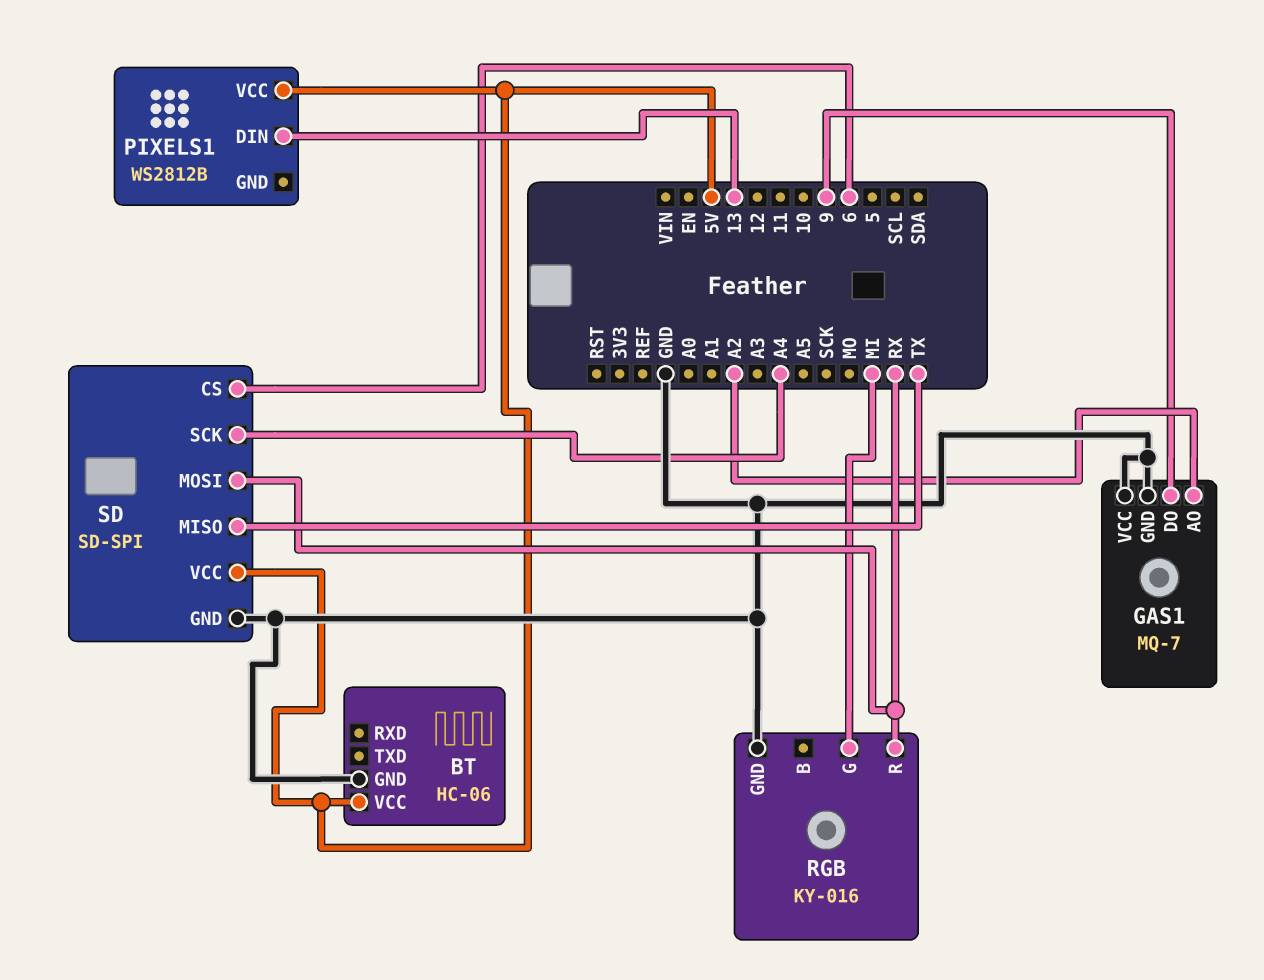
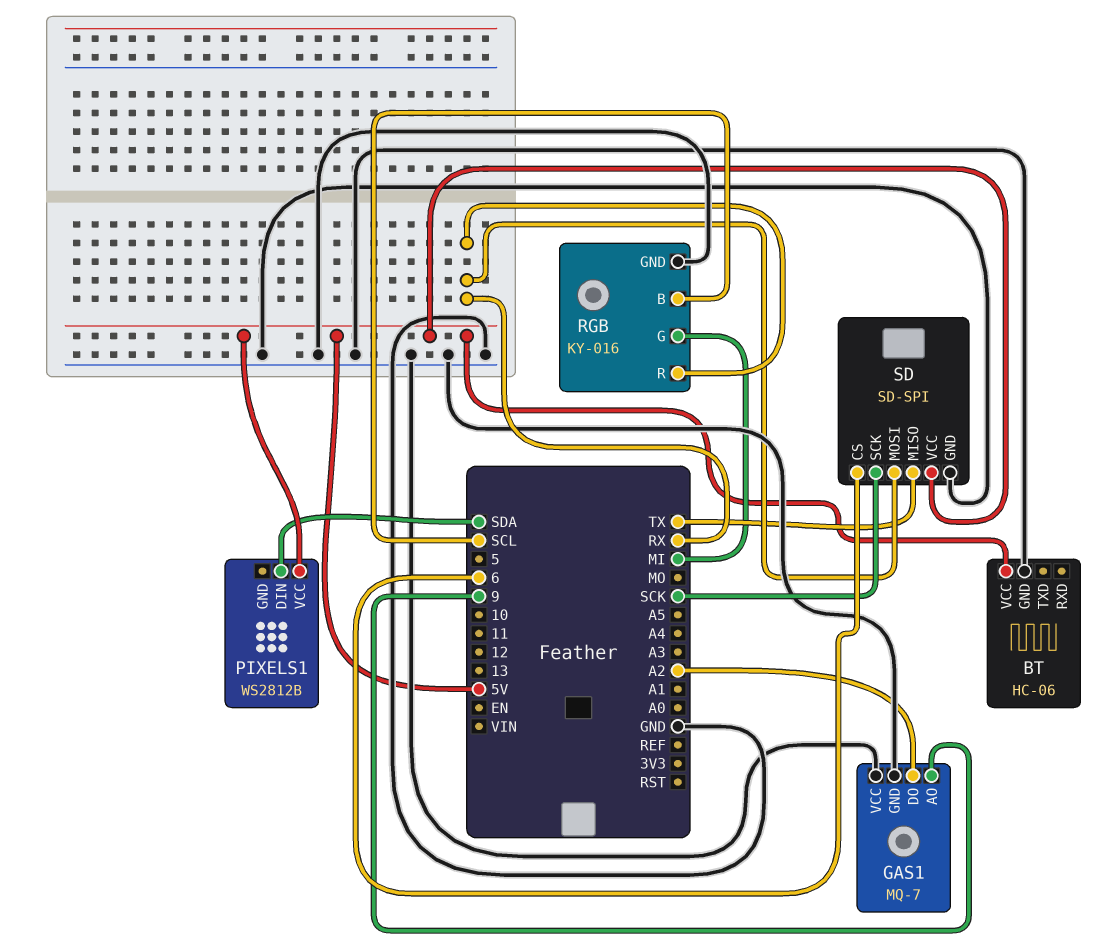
GAS1 pin AO: A2 -> 9
GAS1 pin DO: 9 -> A2
PIXELS1 pin DIN: 13 -> SDA
RGB pin B: none -> SCL
SD pin SCK: A4 -> SCK

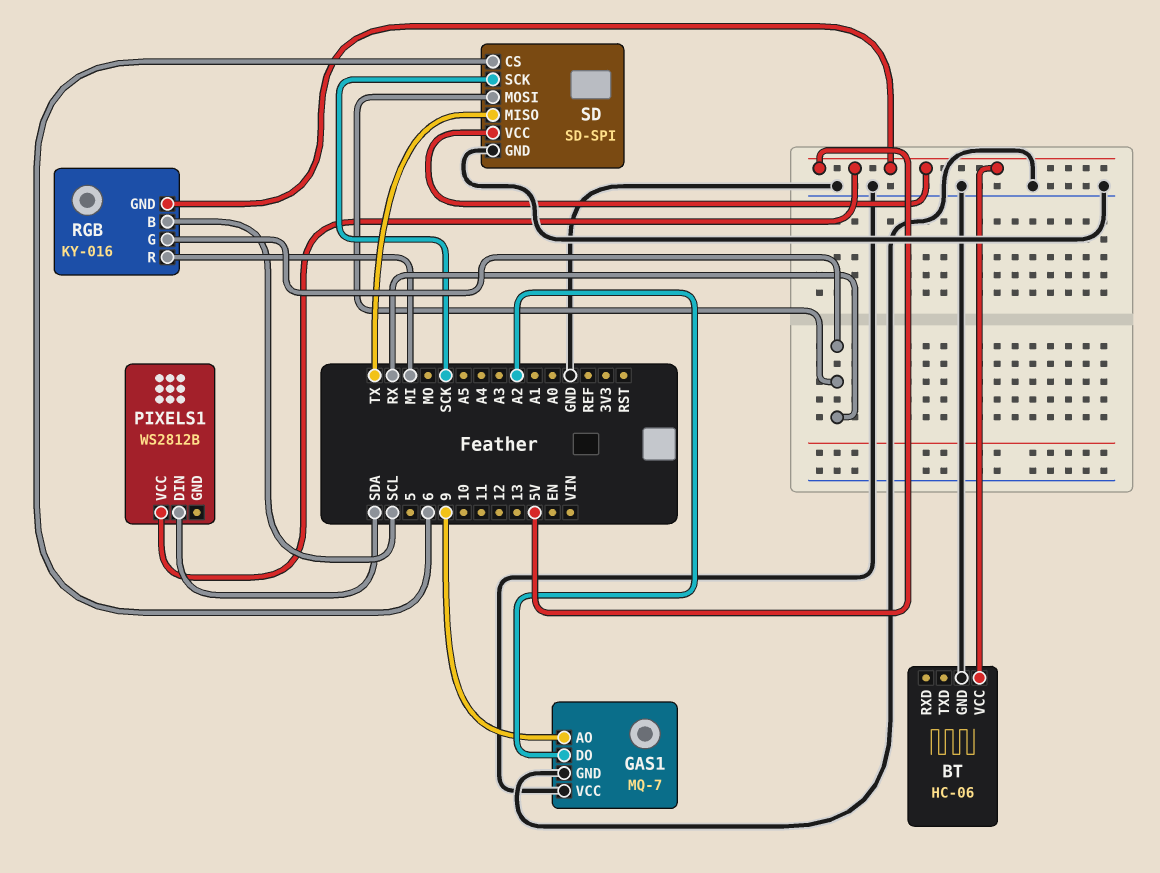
RGB pin G: MI -> RX
RGB pin GND: GND -> 5V
RGB pin R: RX -> MI

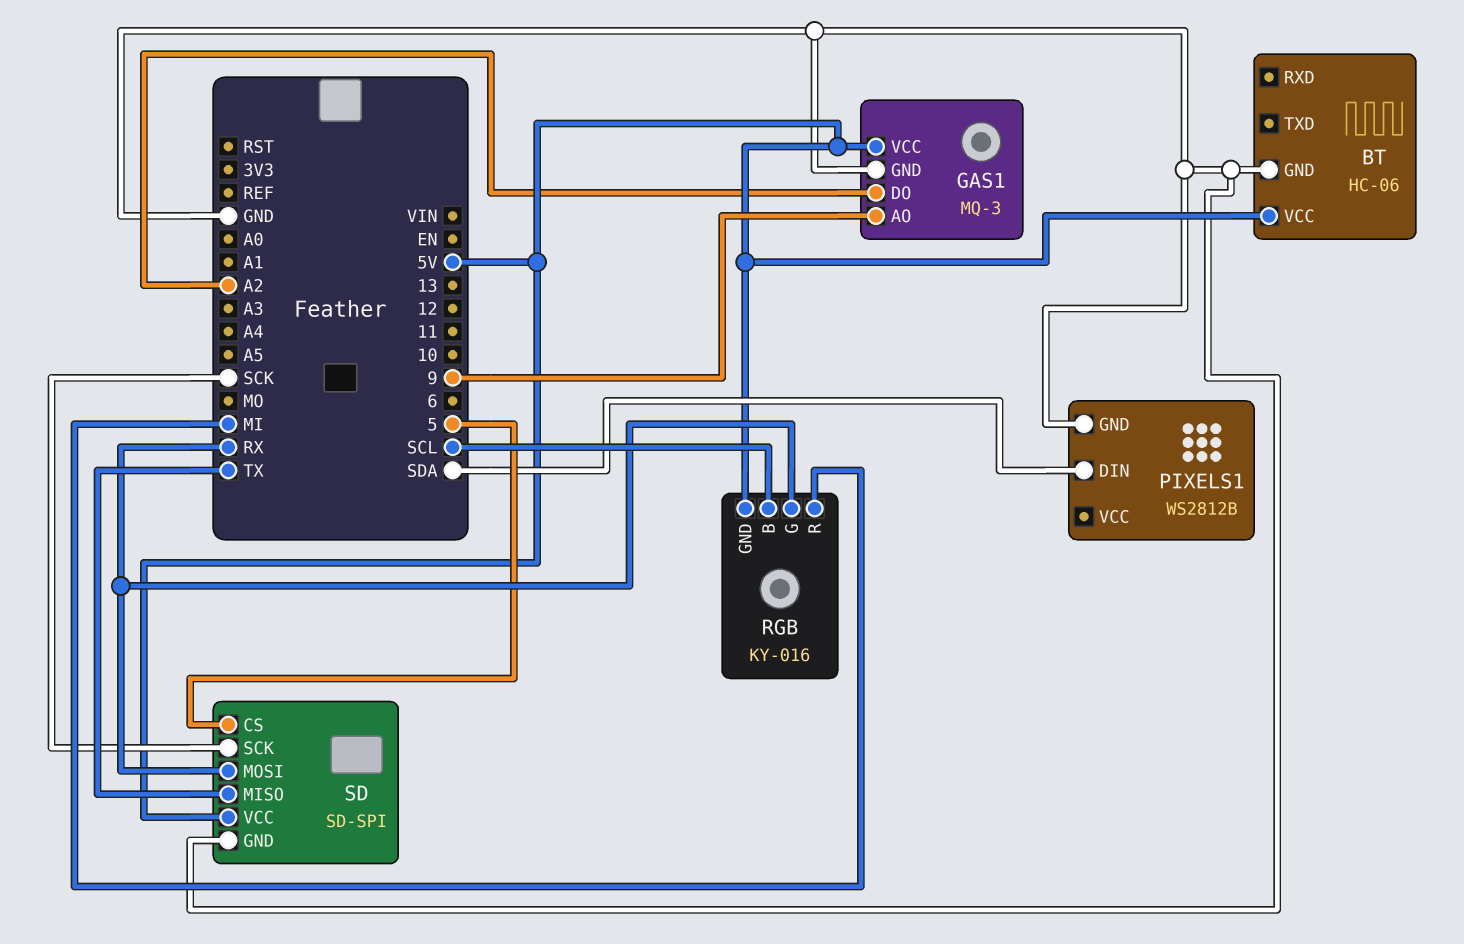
GAS1: MQ-7 -> MQ-3
GAS1 pin VCC: GND -> 5V
PIXELS1 pin GND: none -> GND
PIXELS1 pin VCC: 5V -> none
SD pin CS: 6 -> 5

